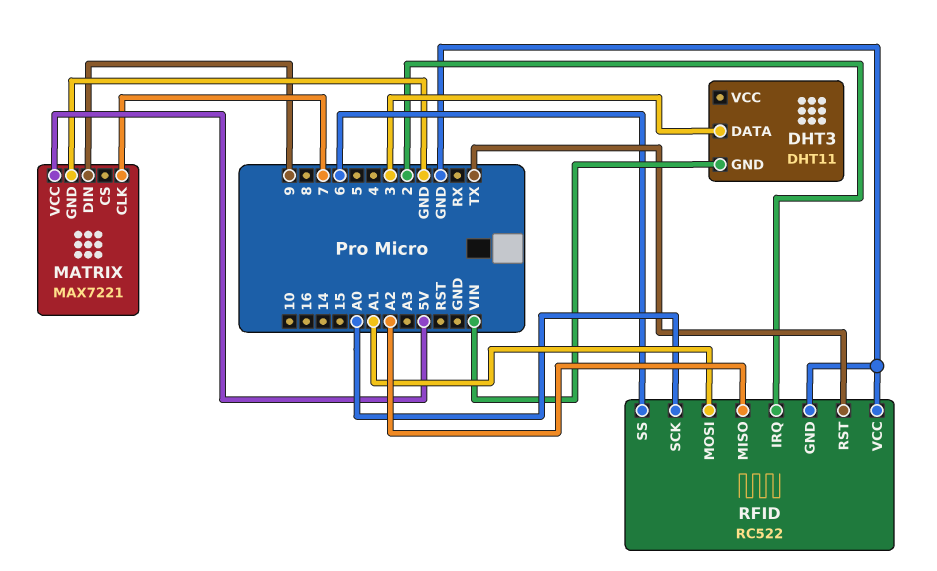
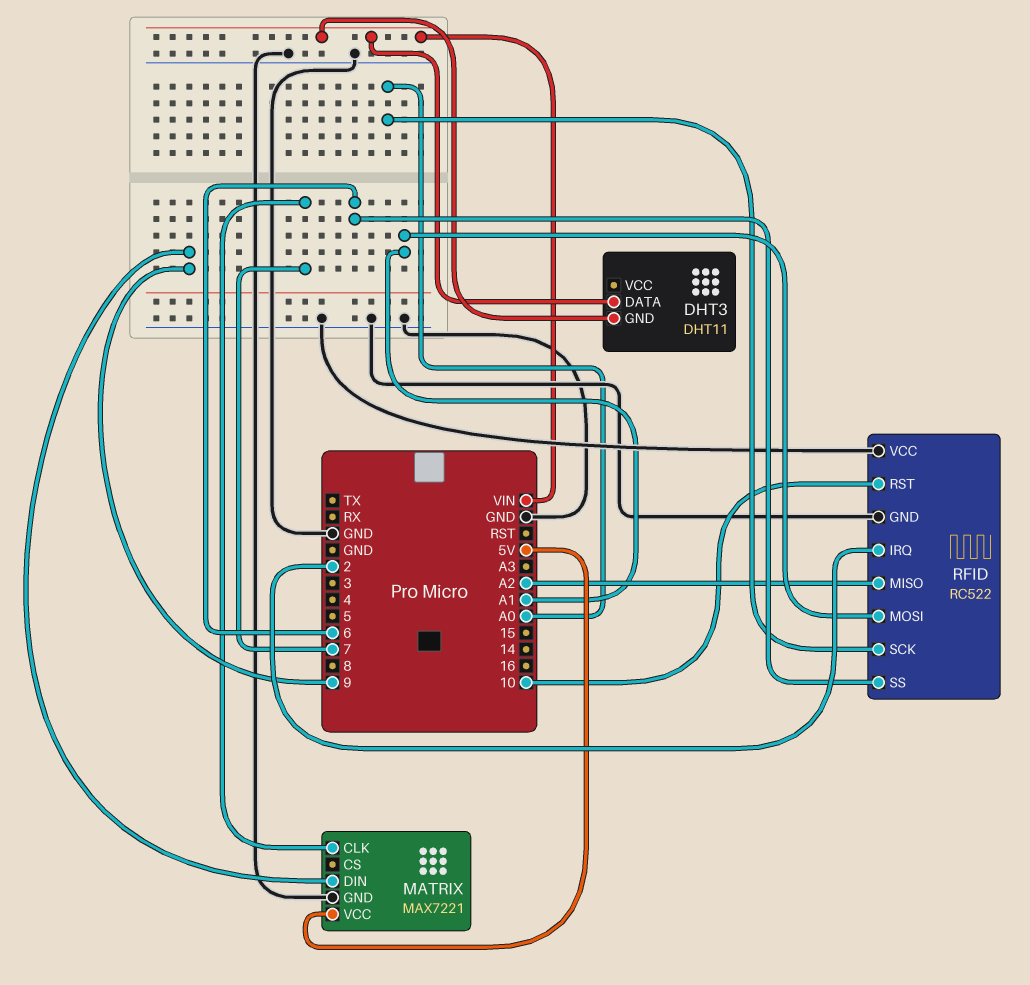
DHT3 pin DATA: 3 -> VIN
RFID pin RST: TX -> 10

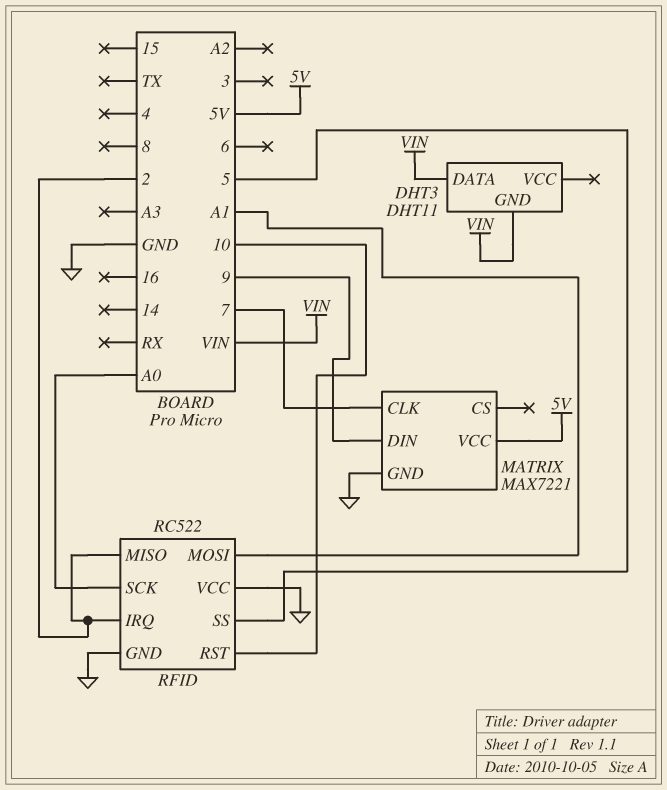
RFID pin MISO: A2 -> 2
RFID pin SS: 6 -> 5

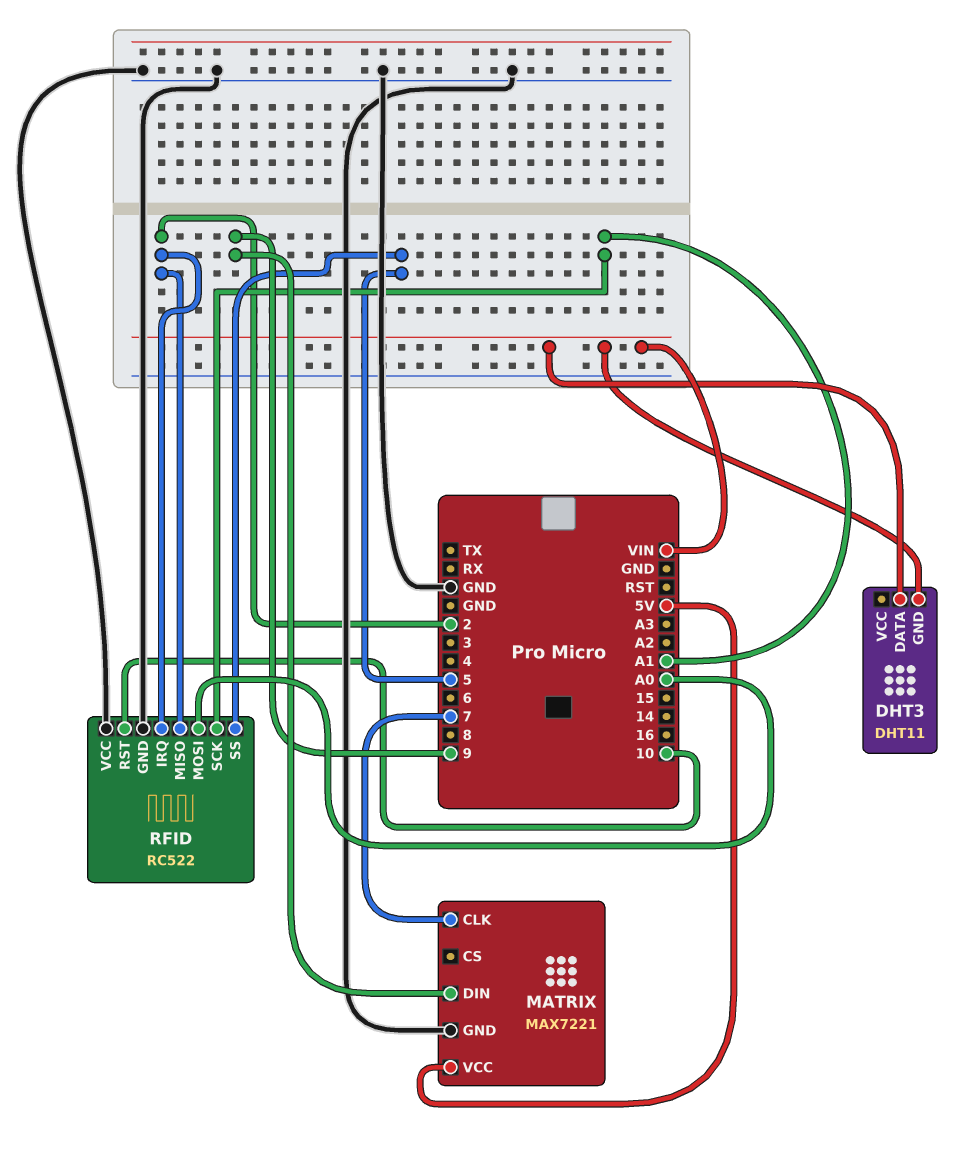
RFID pin MOSI: A1 -> A0
RFID pin SCK: A0 -> A1

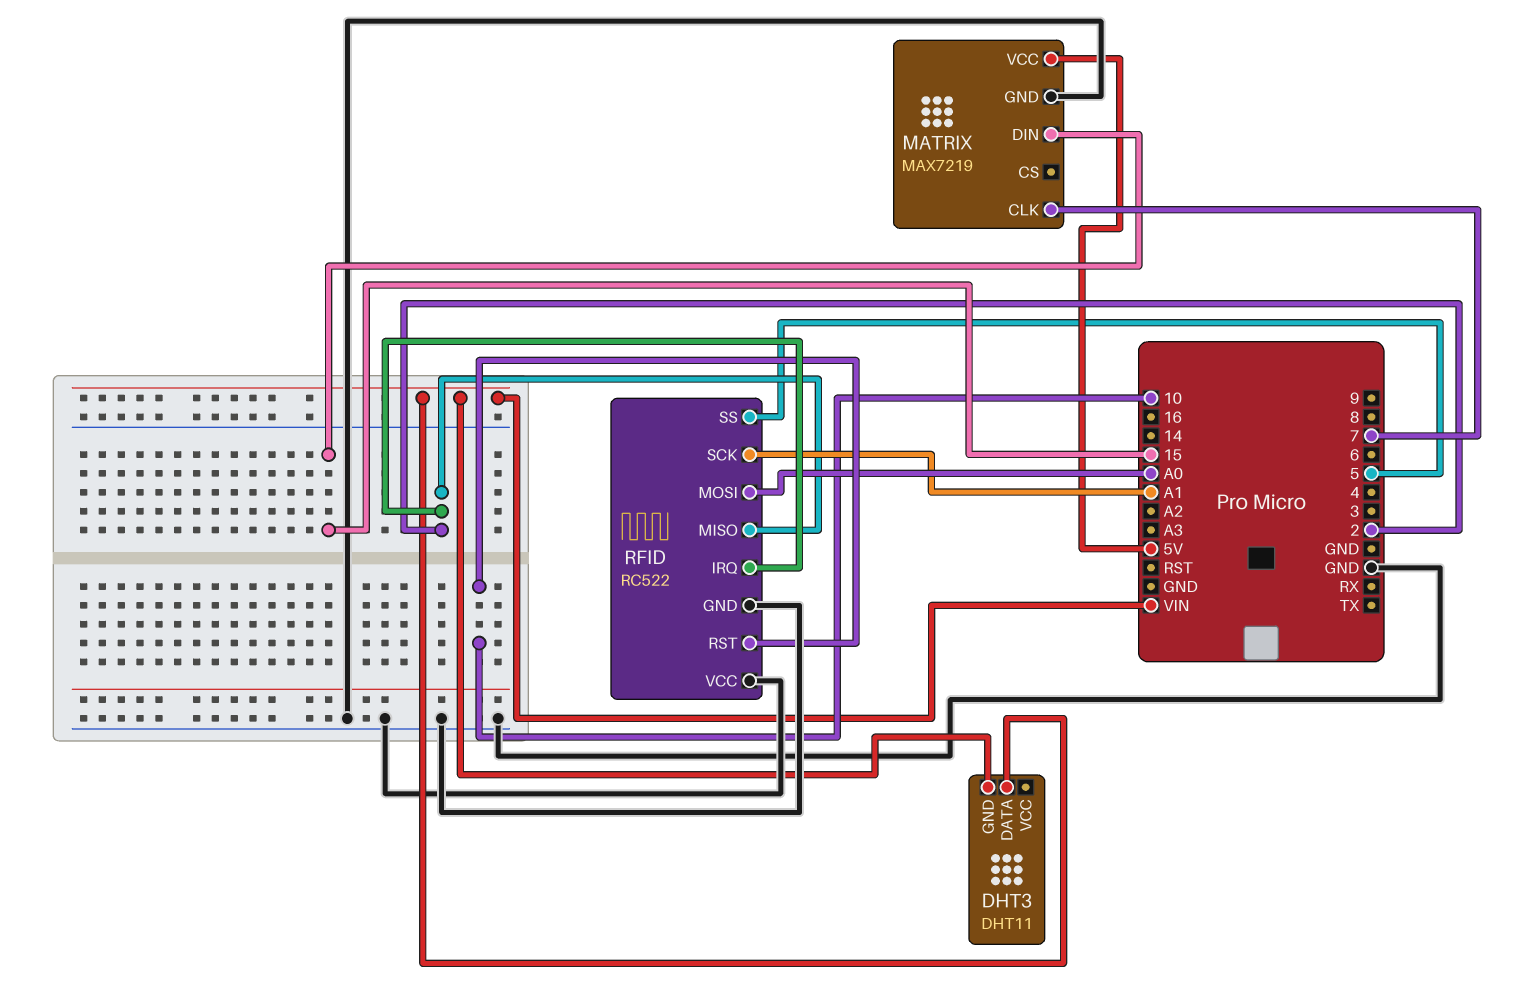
MATRIX: MAX7221 -> MAX7219
MATRIX pin DIN: 9 -> 15

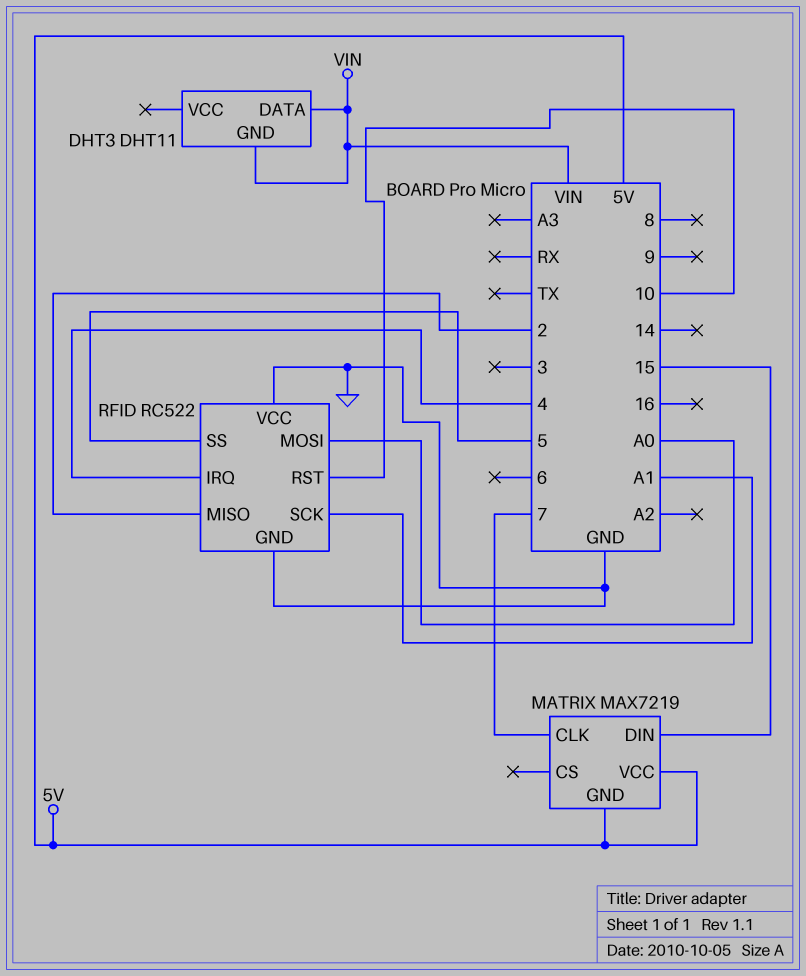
MATRIX pin GND: GND -> 5V
RFID pin IRQ: 2 -> 4

